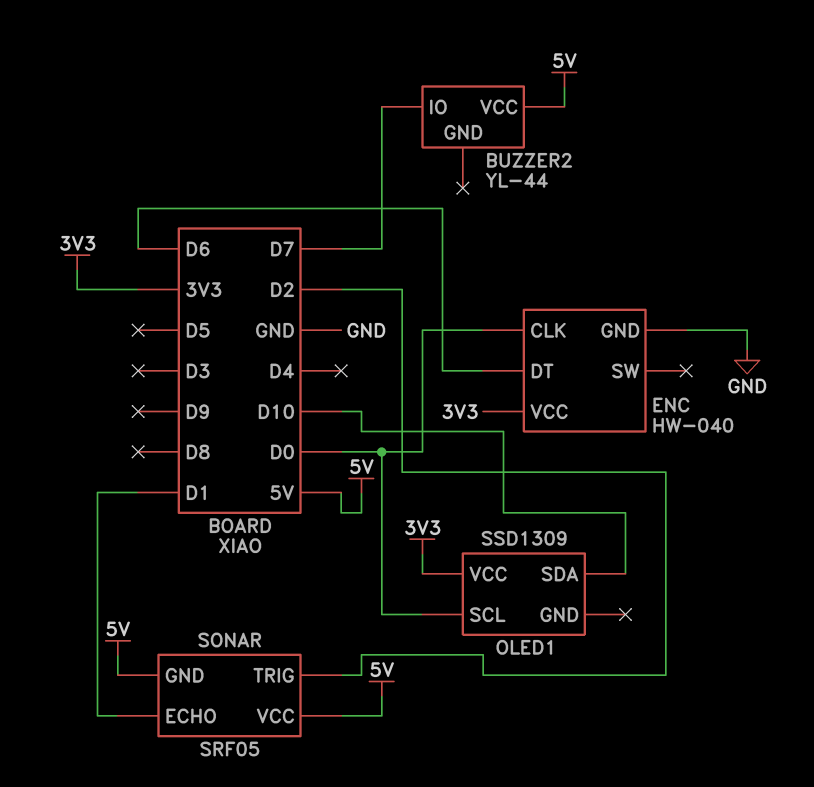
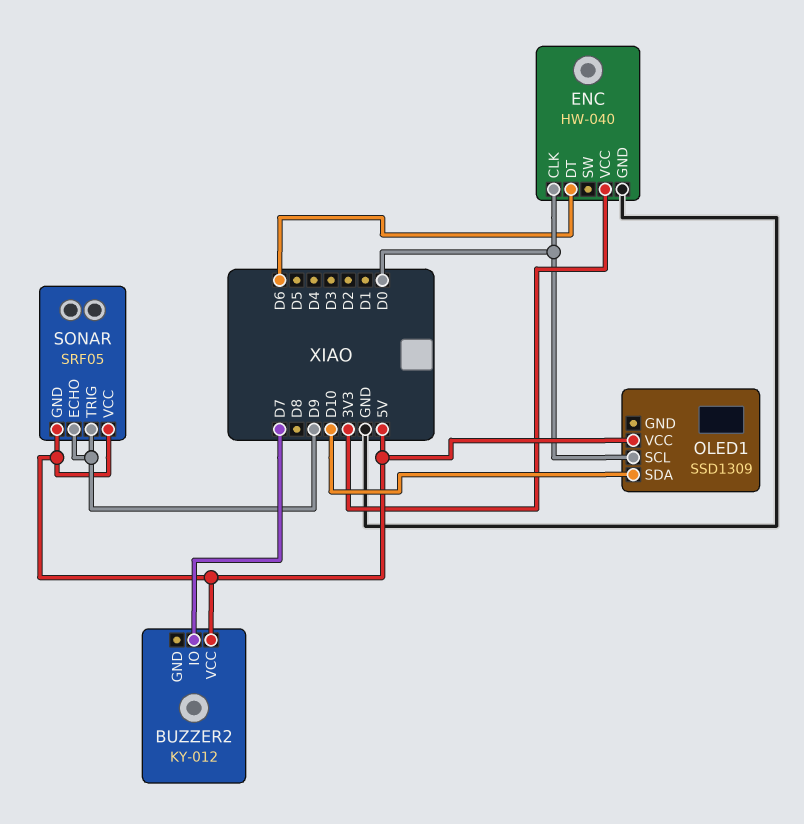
BUZZER2: YL-44 -> KY-012
OLED1 pin VCC: 3V3 -> 5V
SONAR pin ECHO: D1 -> D9
SONAR pin TRIG: D2 -> D9

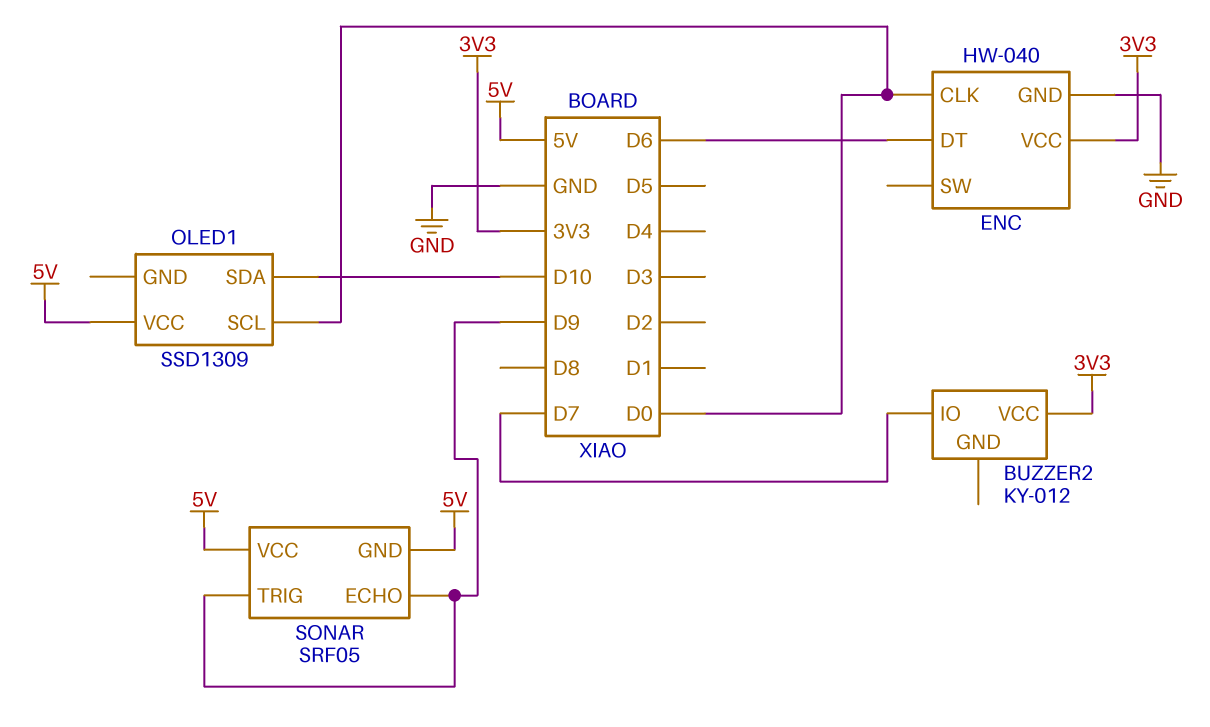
BUZZER2 pin VCC: 5V -> 3V3

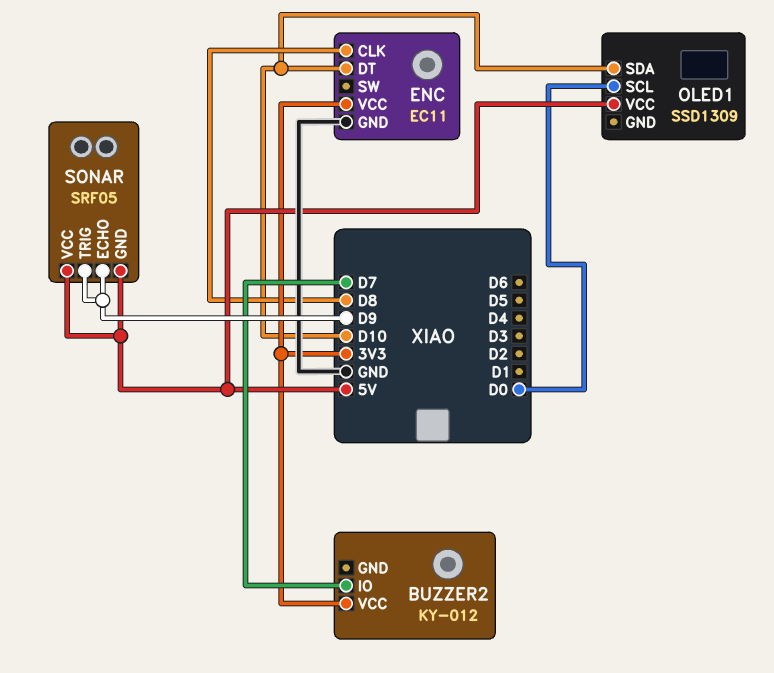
ENC: HW-040 -> EC11
ENC pin CLK: D0 -> D8
ENC pin DT: D6 -> D10

